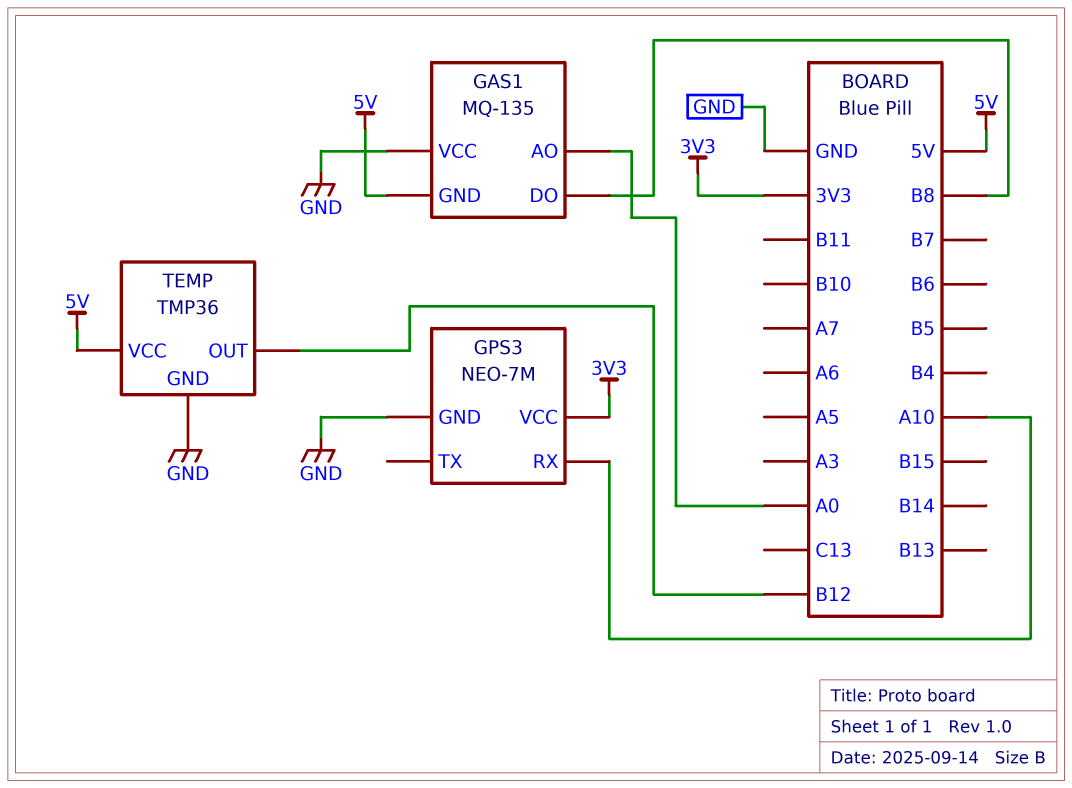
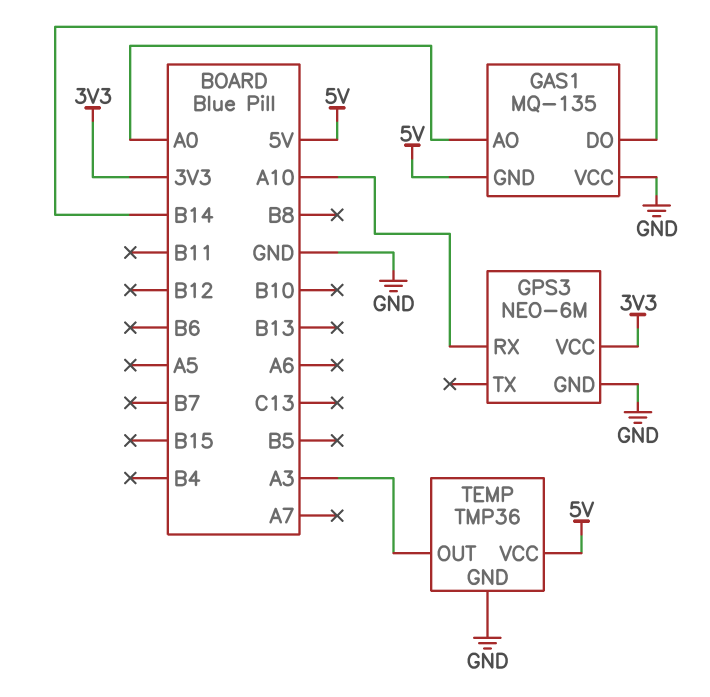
GAS1 pin DO: B8 -> B14
GPS3: NEO-7M -> NEO-6M
TEMP pin OUT: B12 -> A3

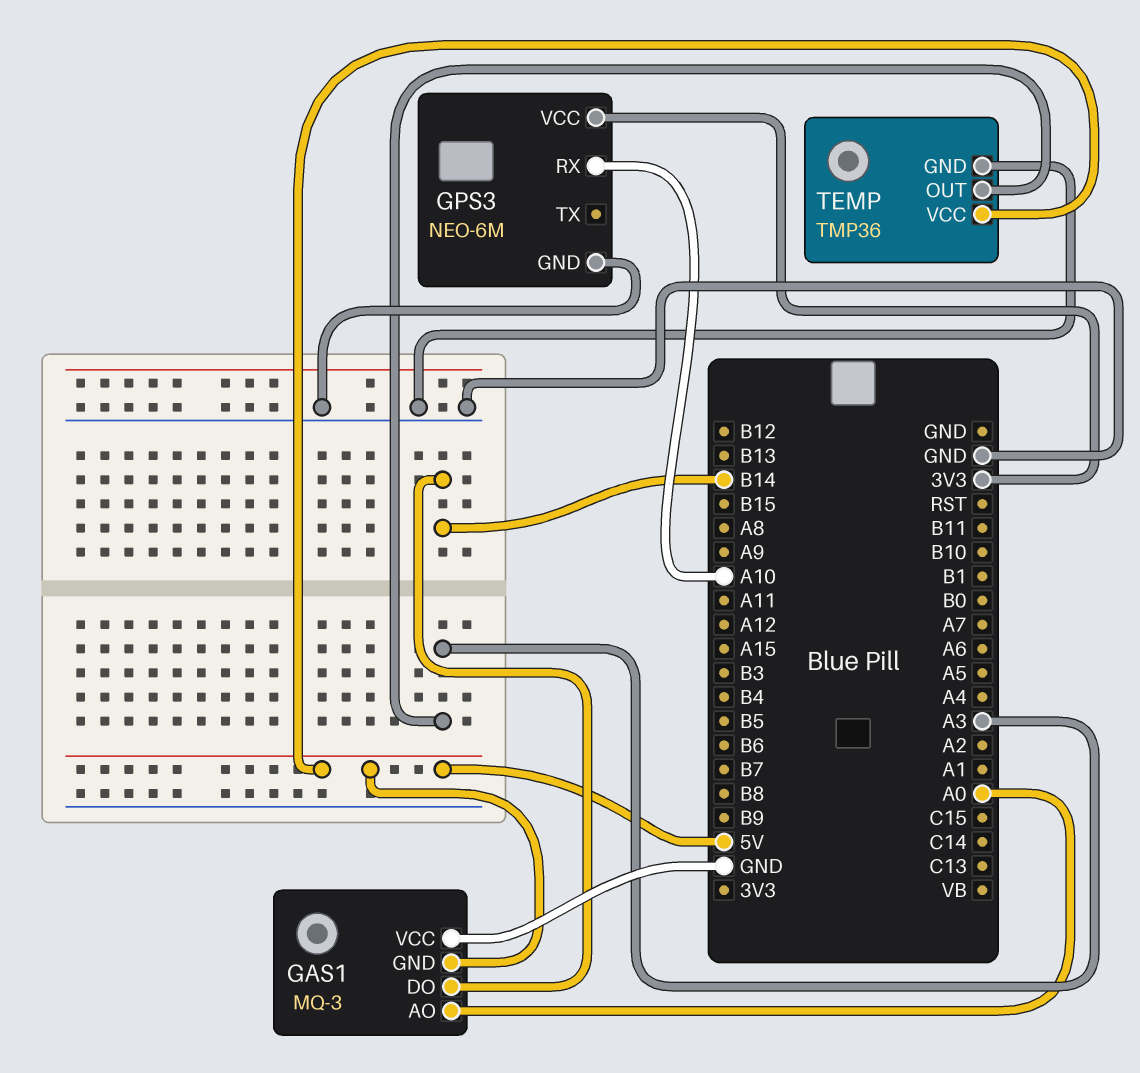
GAS1: MQ-135 -> MQ-3

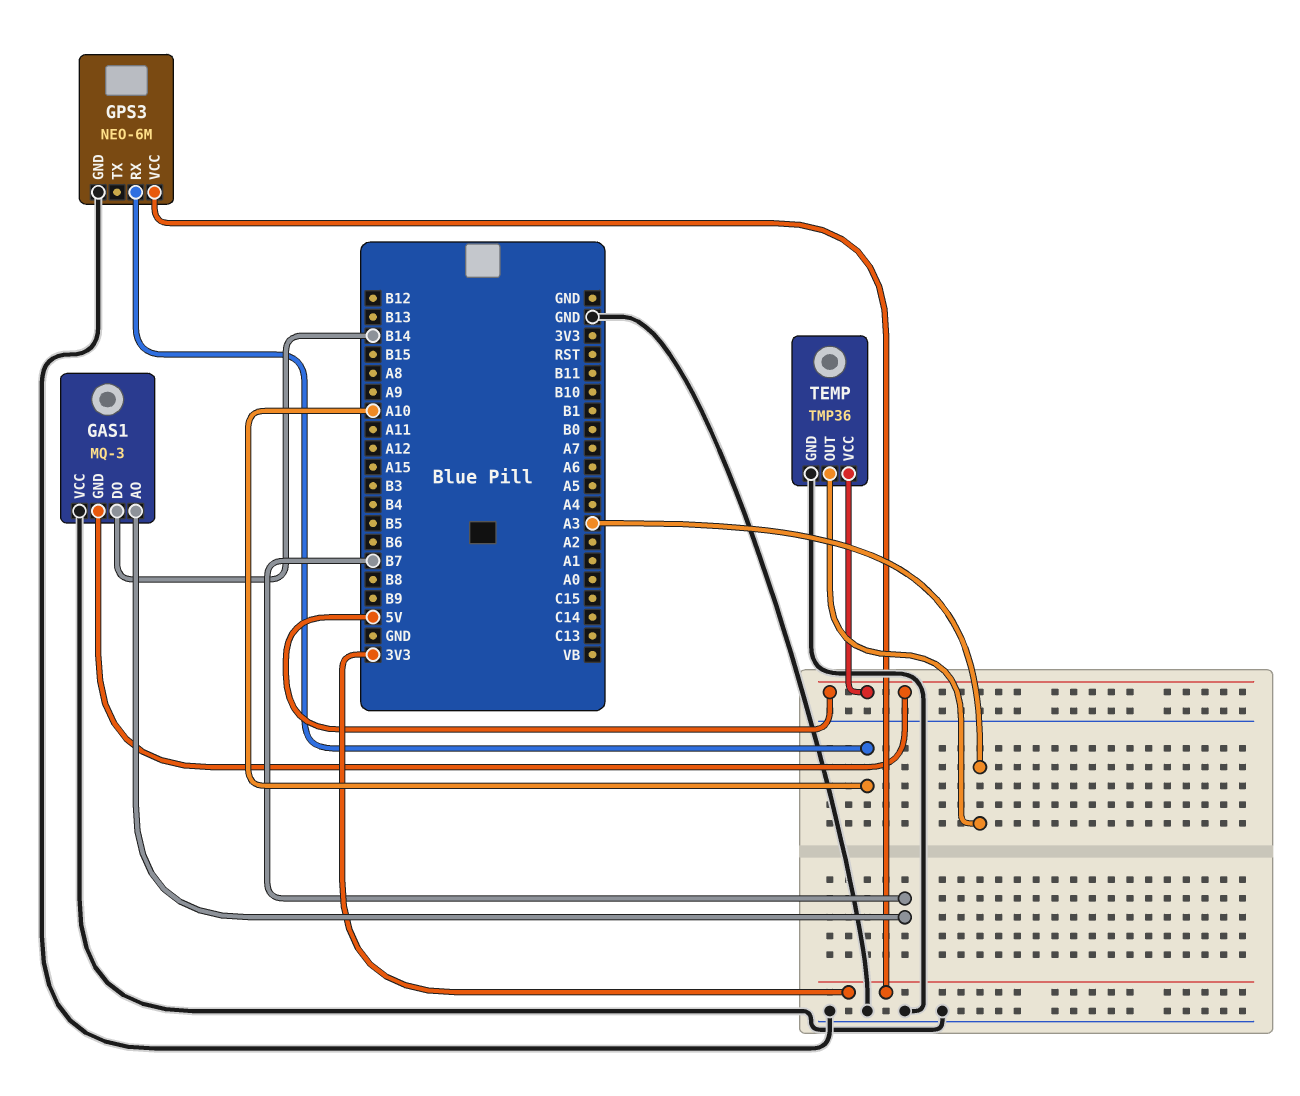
GAS1 pin AO: A0 -> B7

